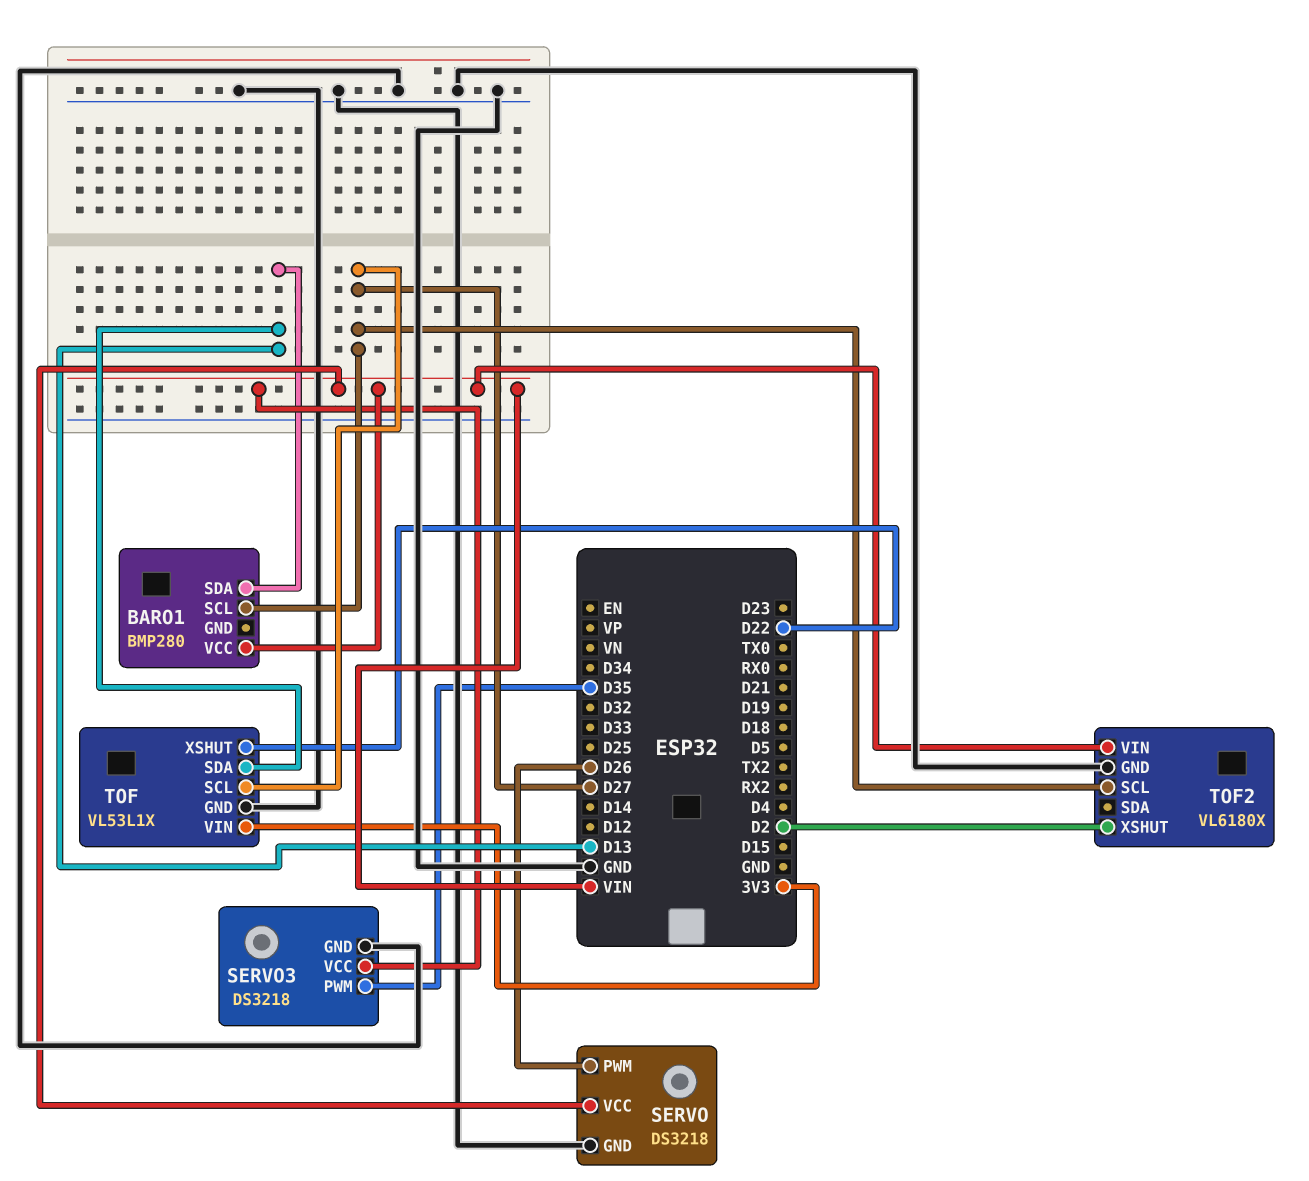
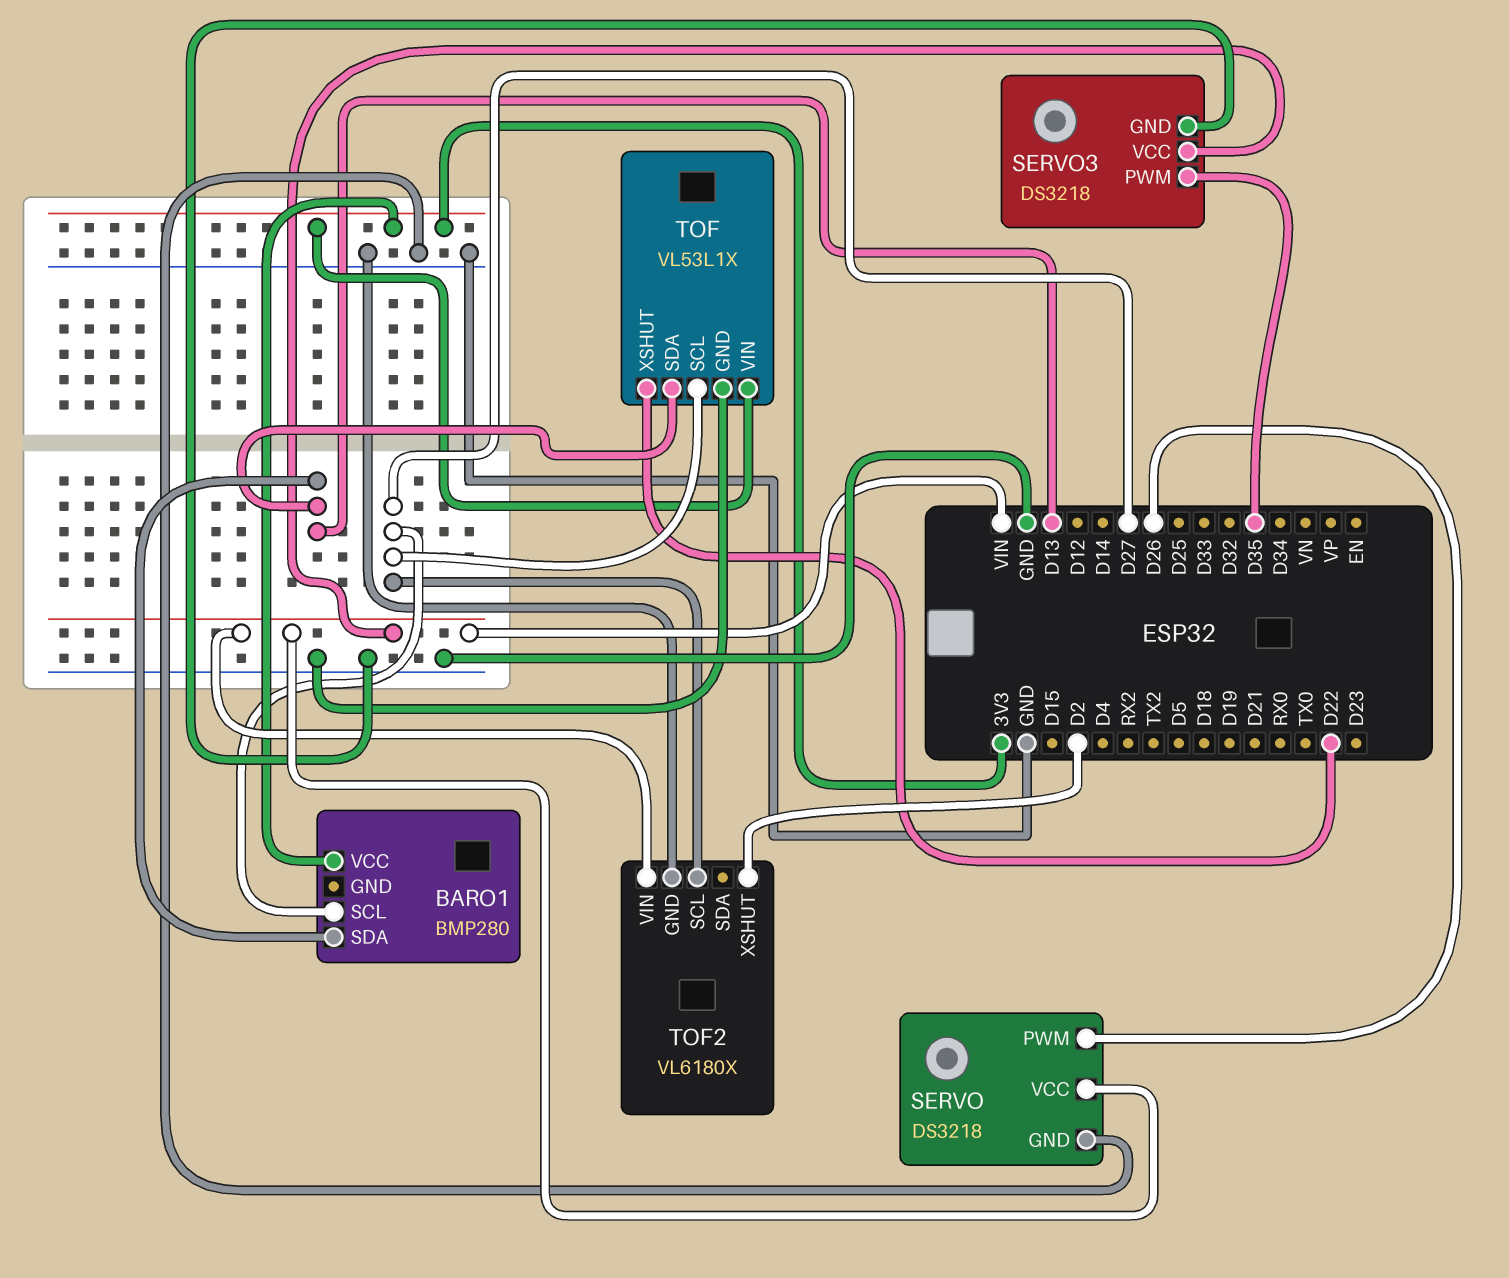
BARO1 pin VCC: VIN -> 3V3

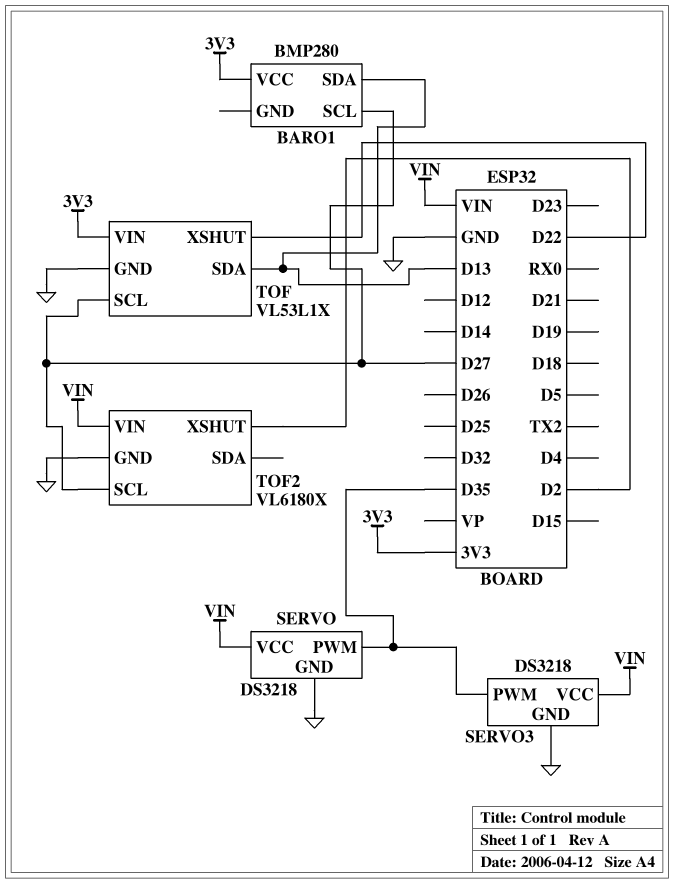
SERVO pin PWM: D26 -> D35

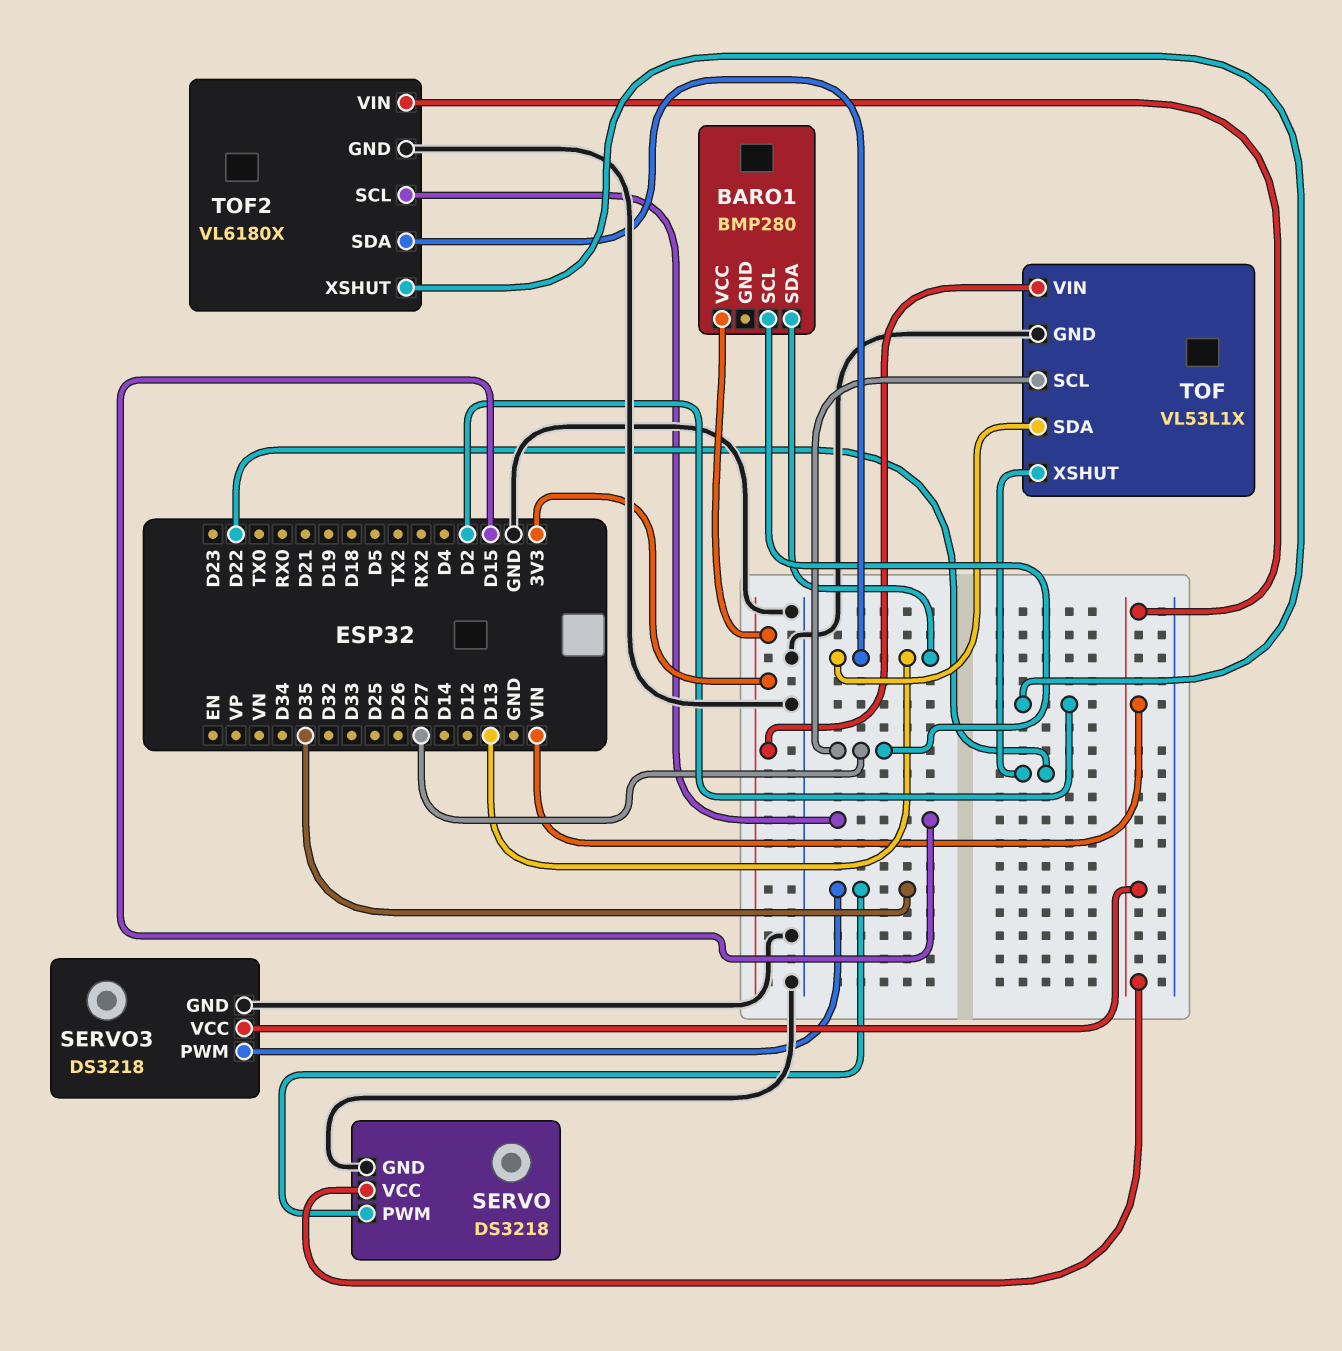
TOF2 pin SCL: D27 -> D15
TOF2 pin SDA: none -> D13

